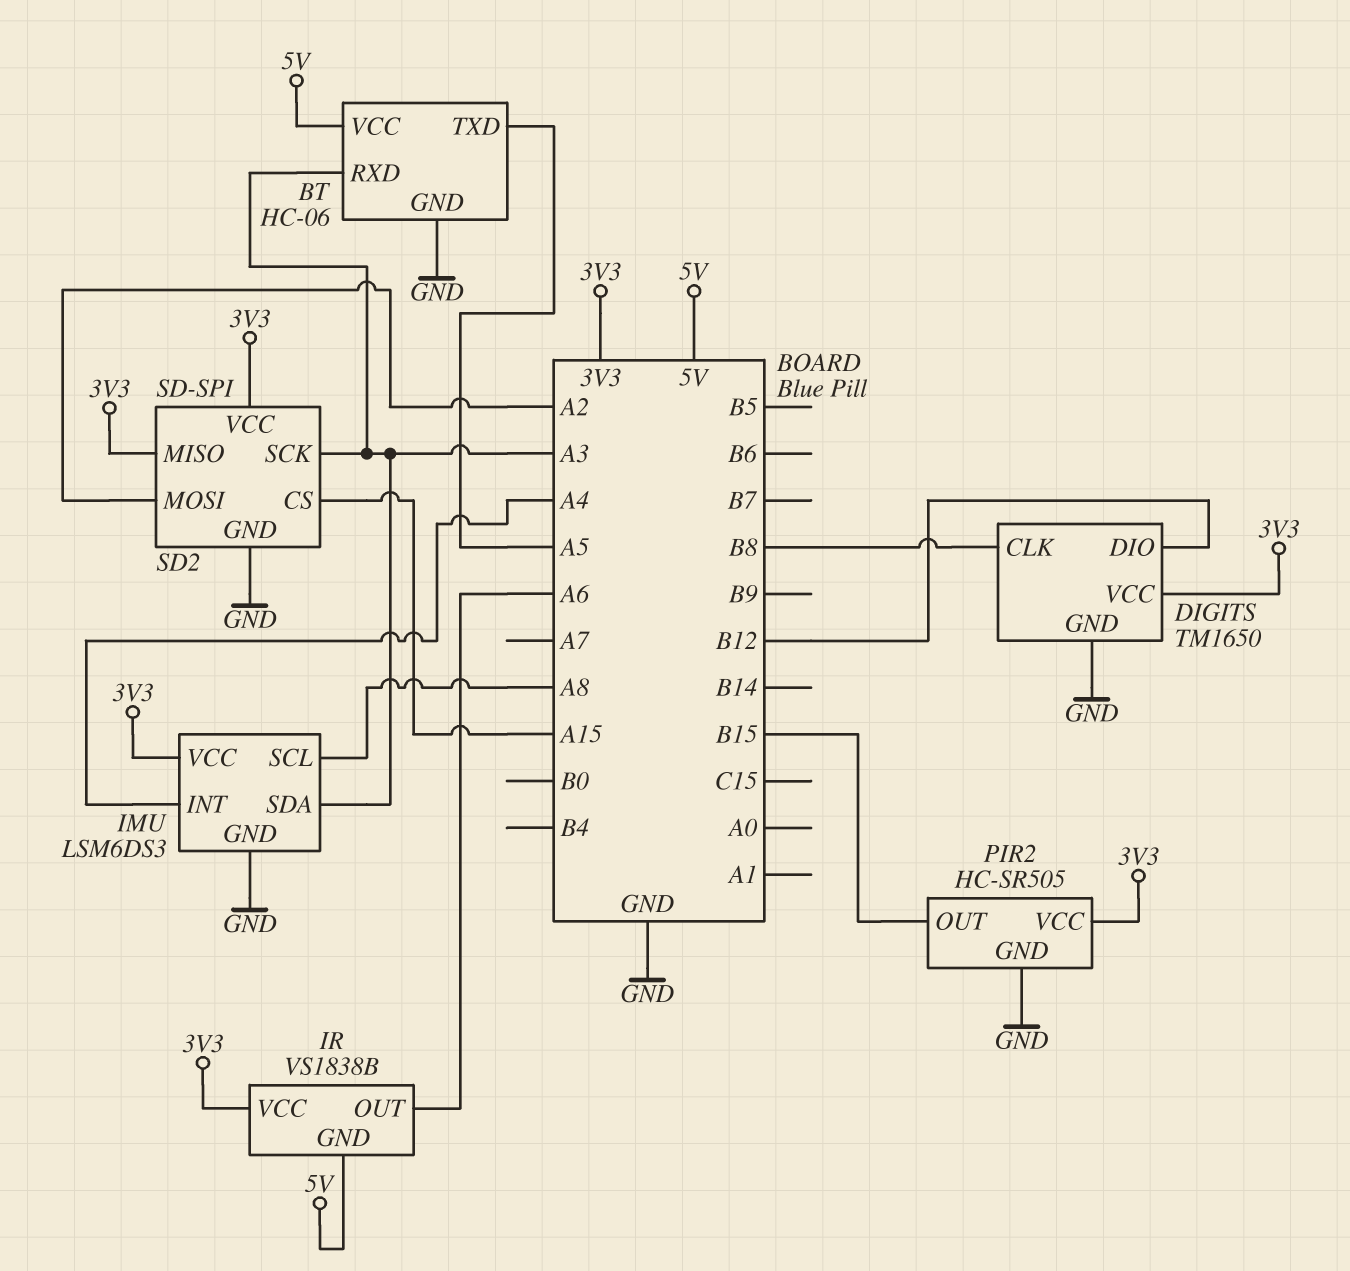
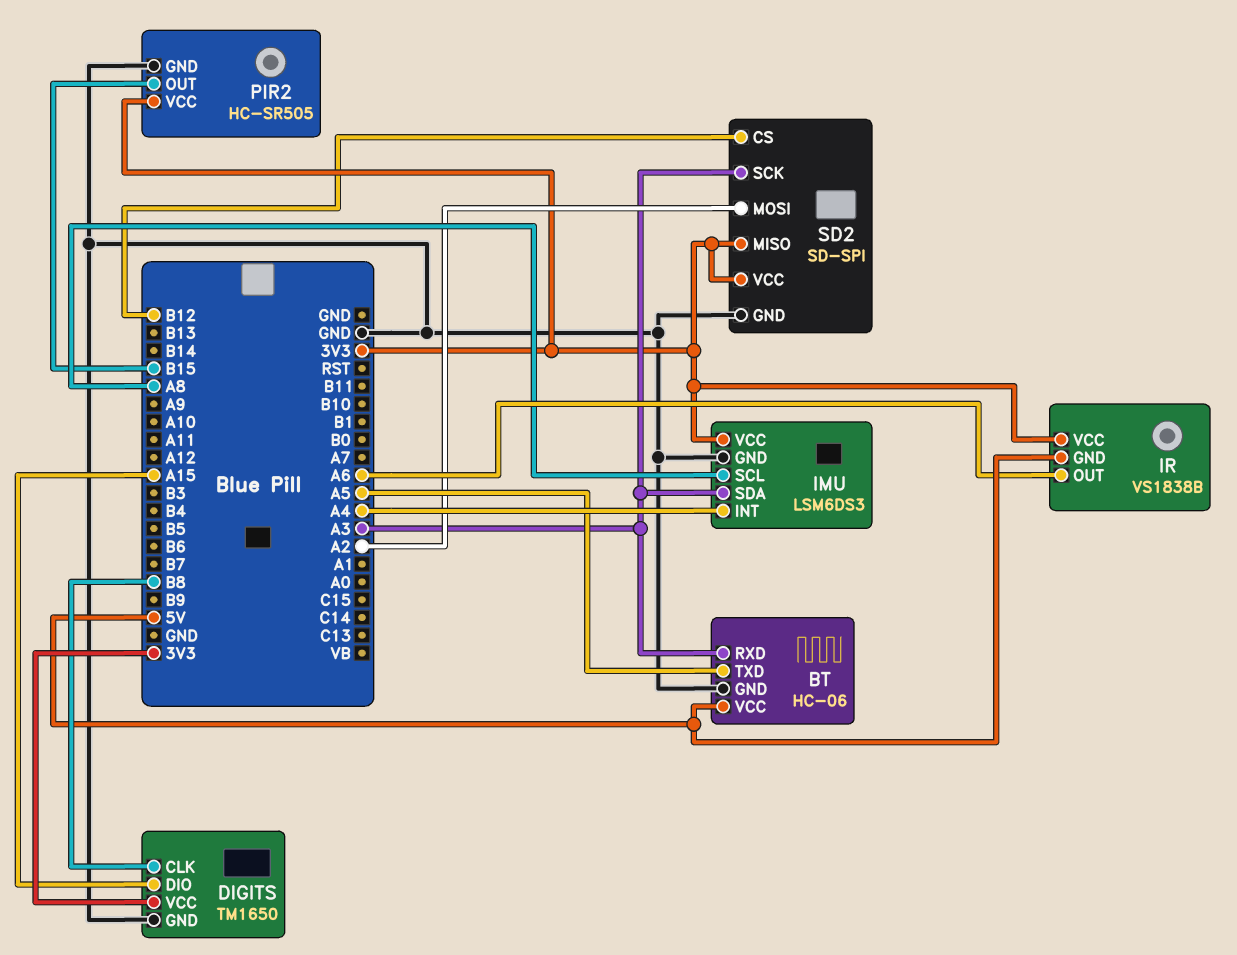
DIGITS pin DIO: B12 -> A15
SD2 pin CS: A15 -> B12

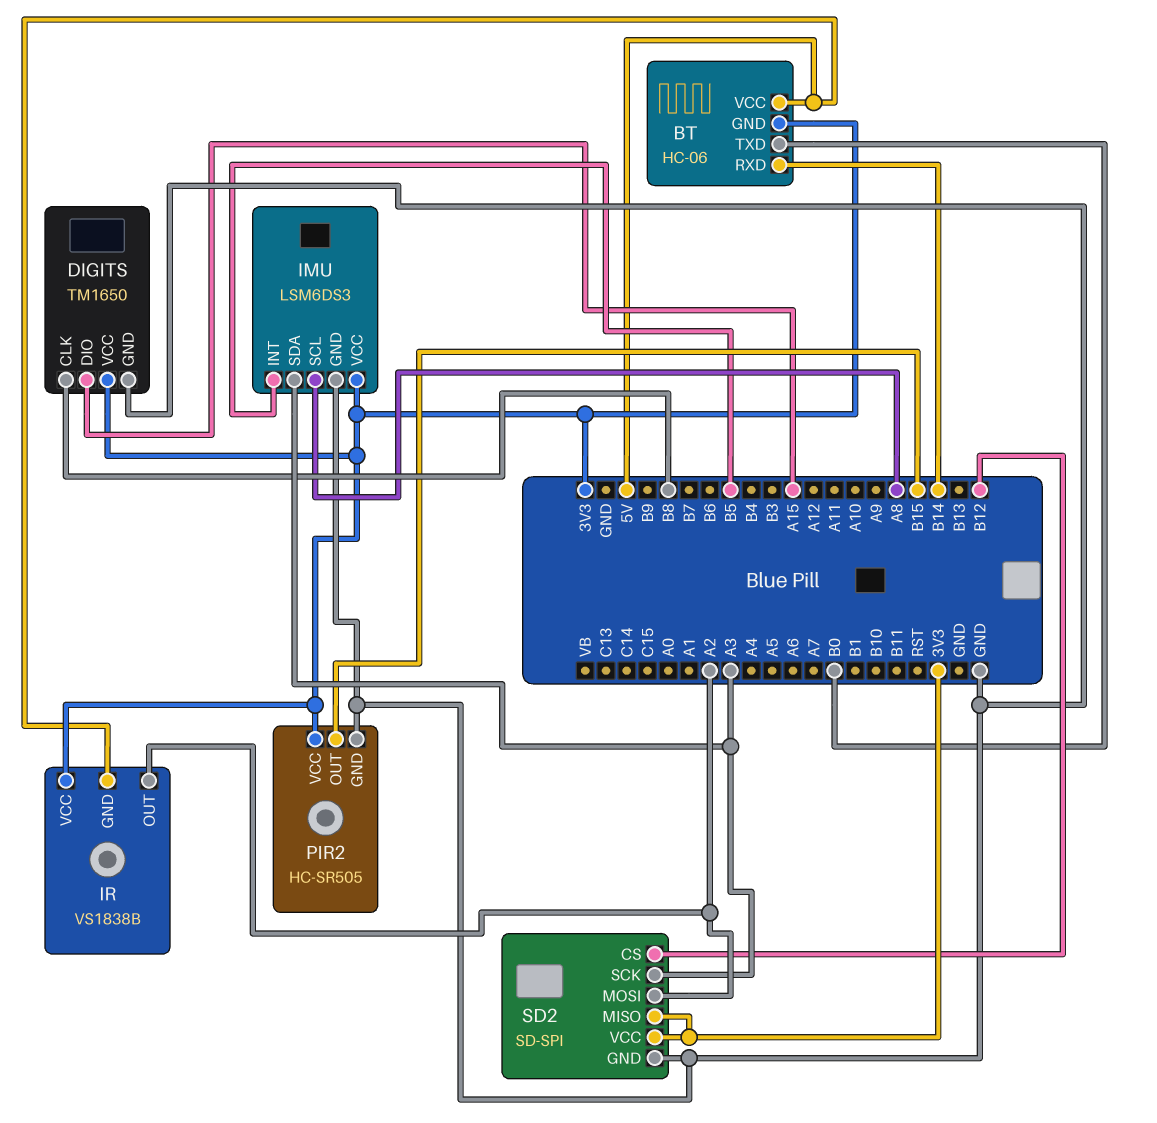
BT pin GND: GND -> 3V3
BT pin RXD: A3 -> B14
BT pin TXD: A5 -> B0
IMU pin INT: A4 -> B5
IR pin OUT: A6 -> A2

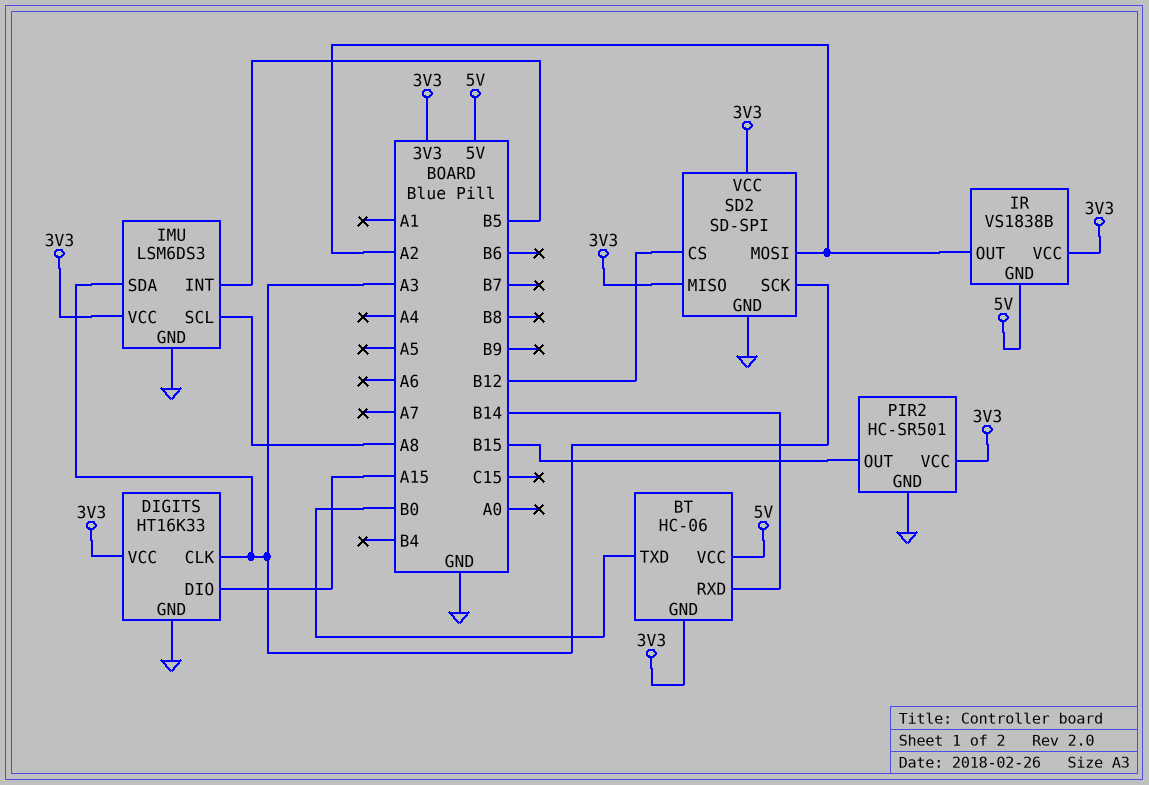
DIGITS: TM1650 -> HT16K33
DIGITS pin CLK: B8 -> A3
PIR2: HC-SR505 -> HC-SR501

